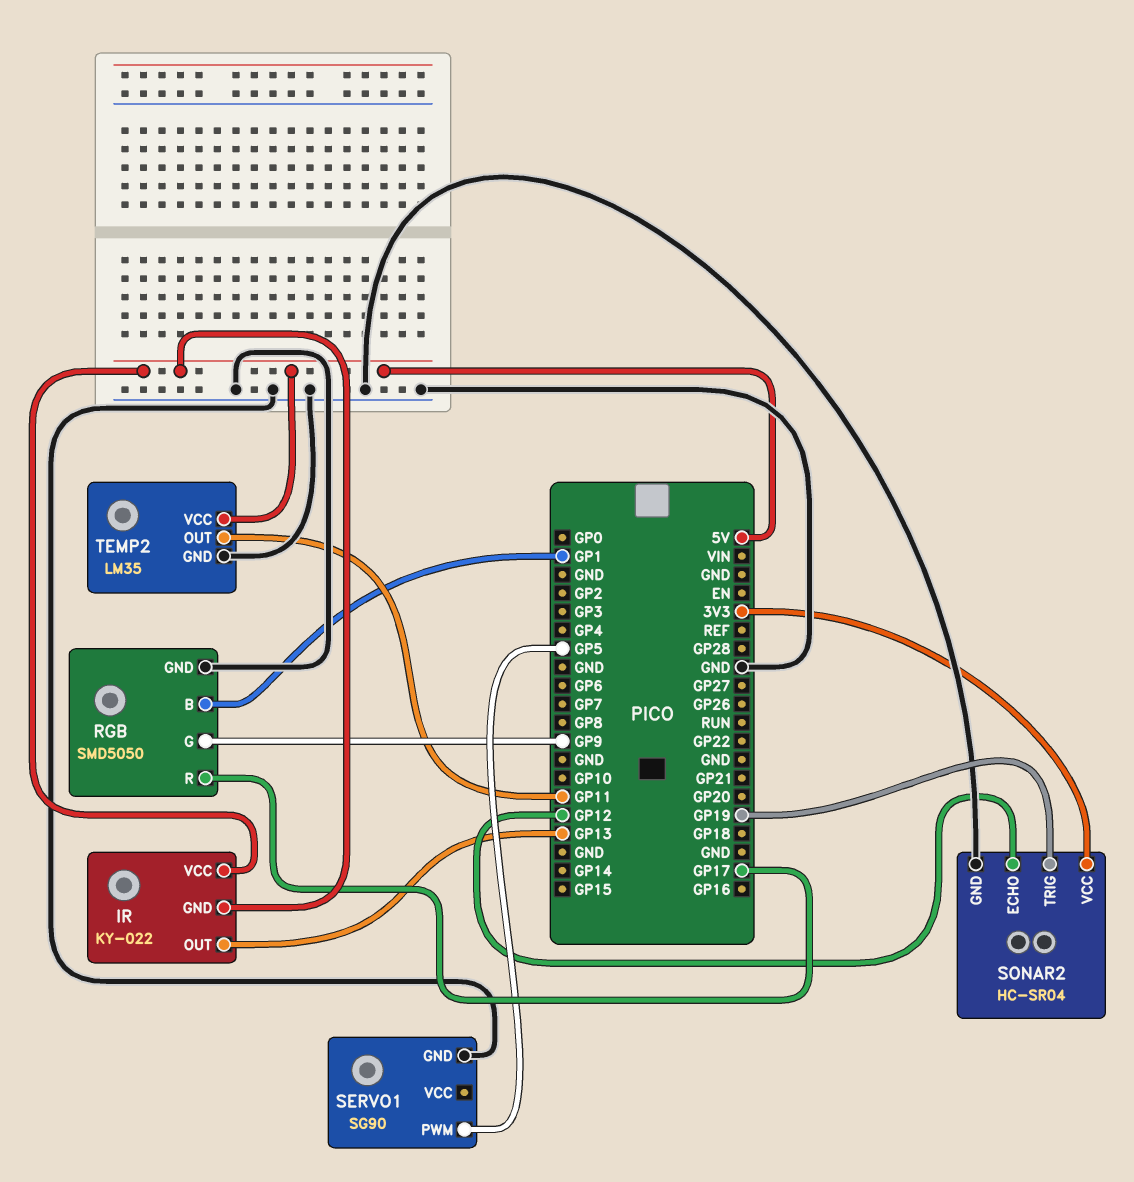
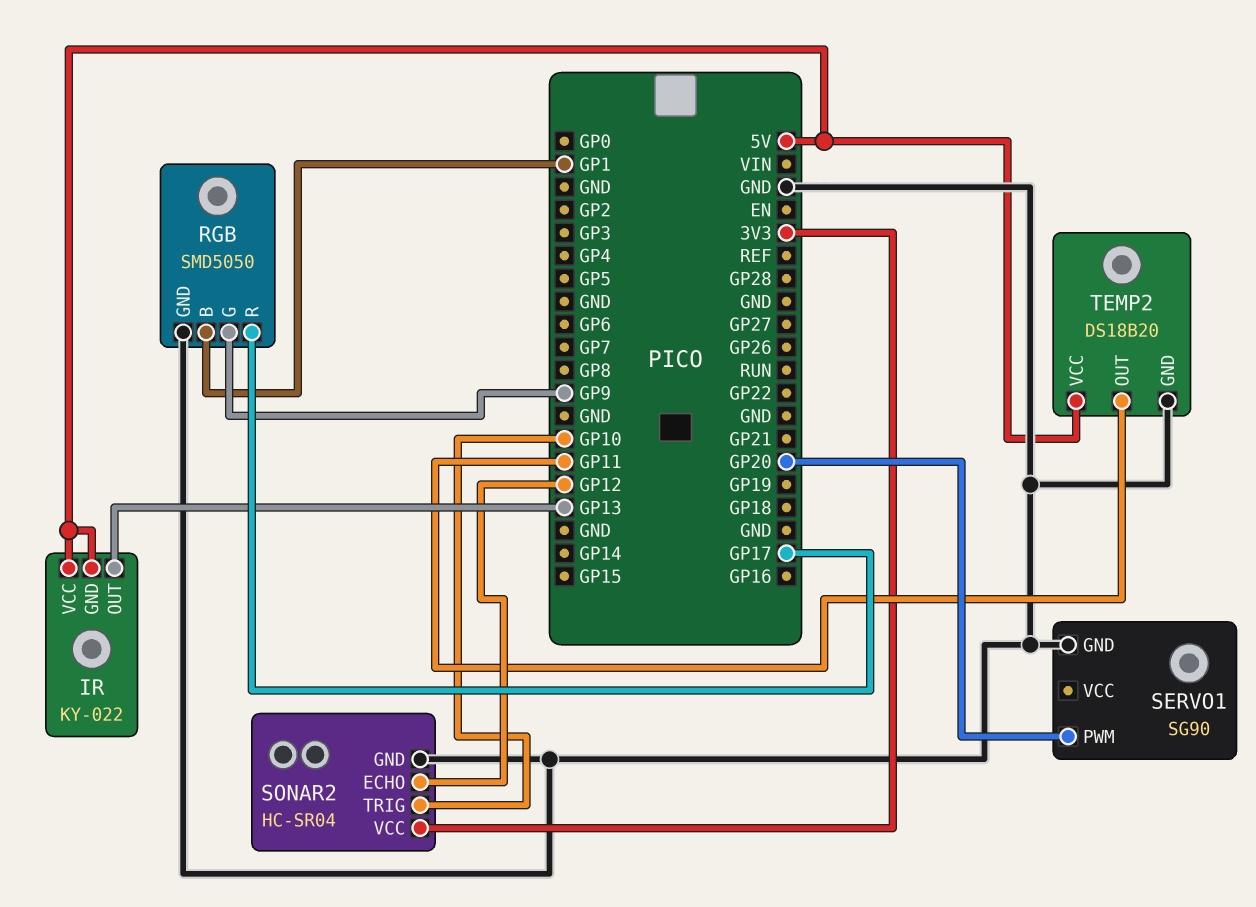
SERVO1 pin PWM: GP5 -> GP20
SONAR2 pin TRIG: GP19 -> GP10
TEMP2: LM35 -> DS18B20

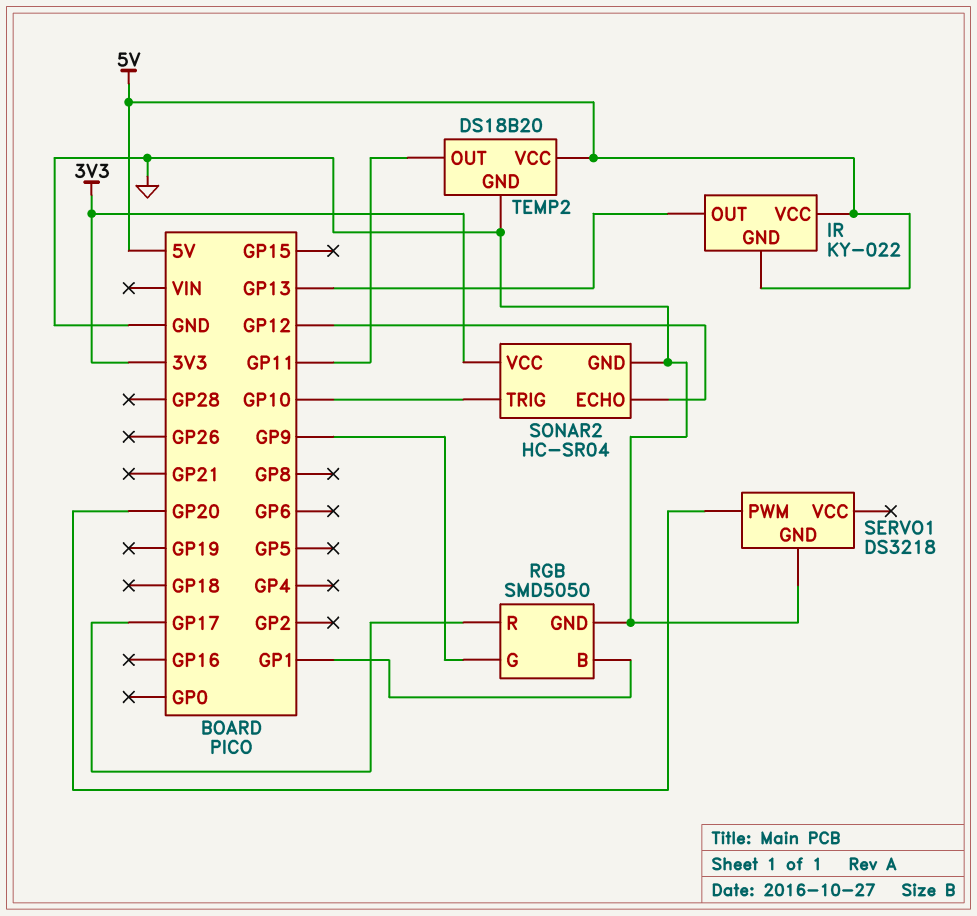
SERVO1: SG90 -> DS3218

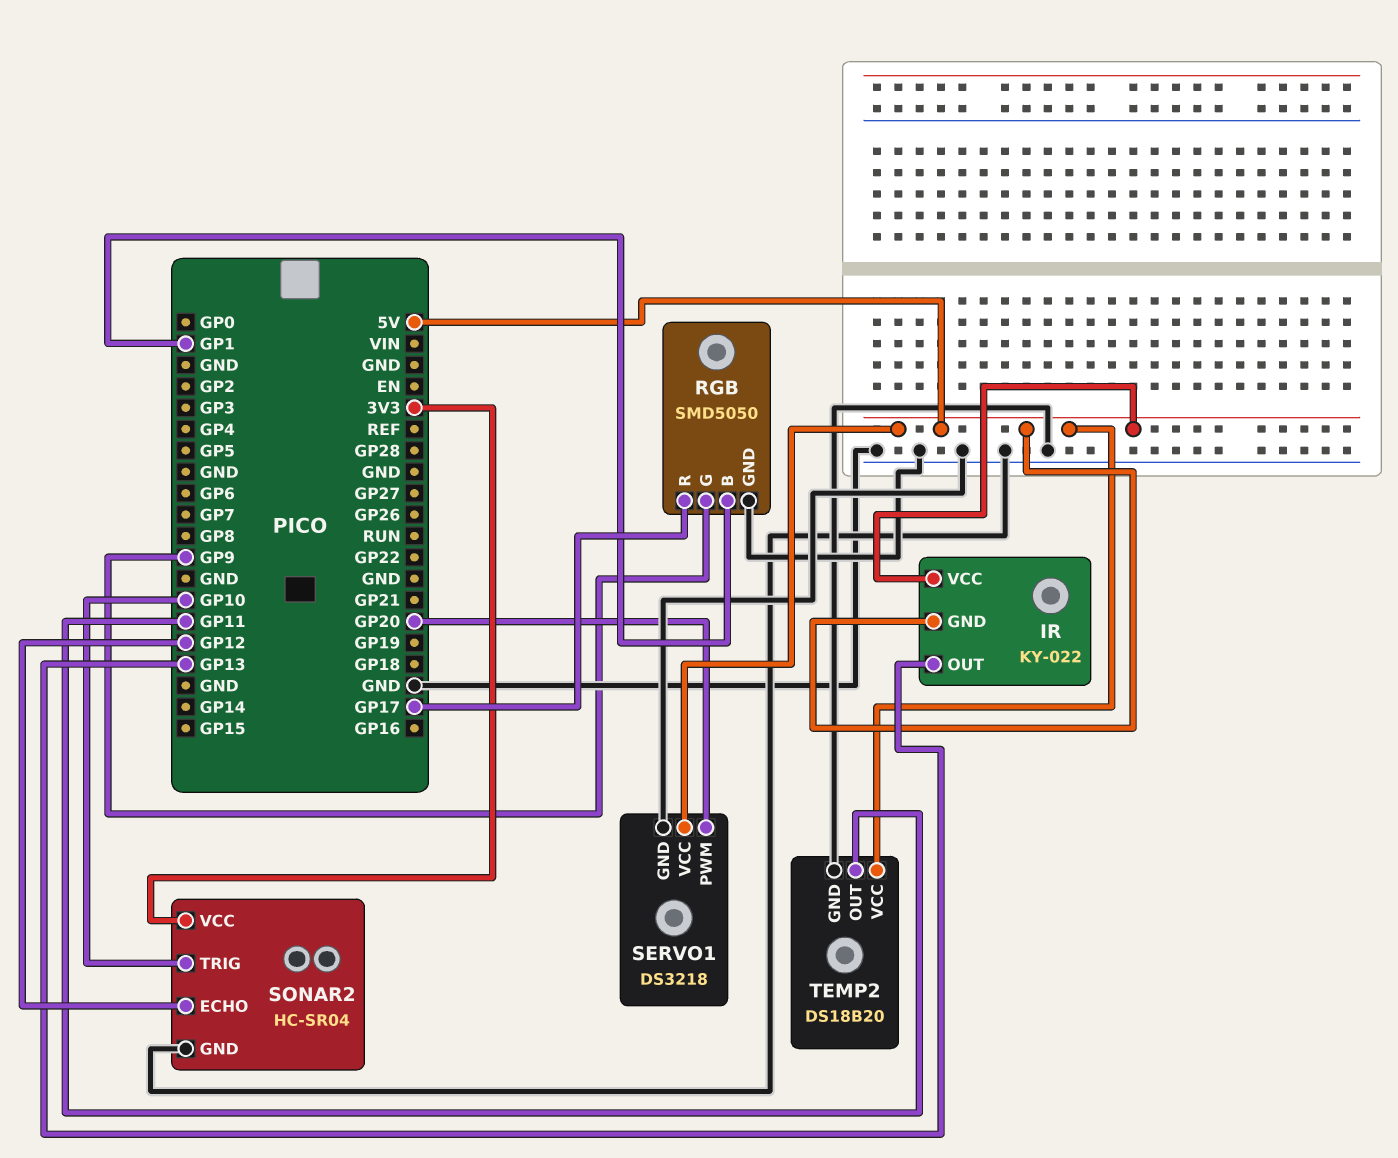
SERVO1 pin VCC: none -> 5V

